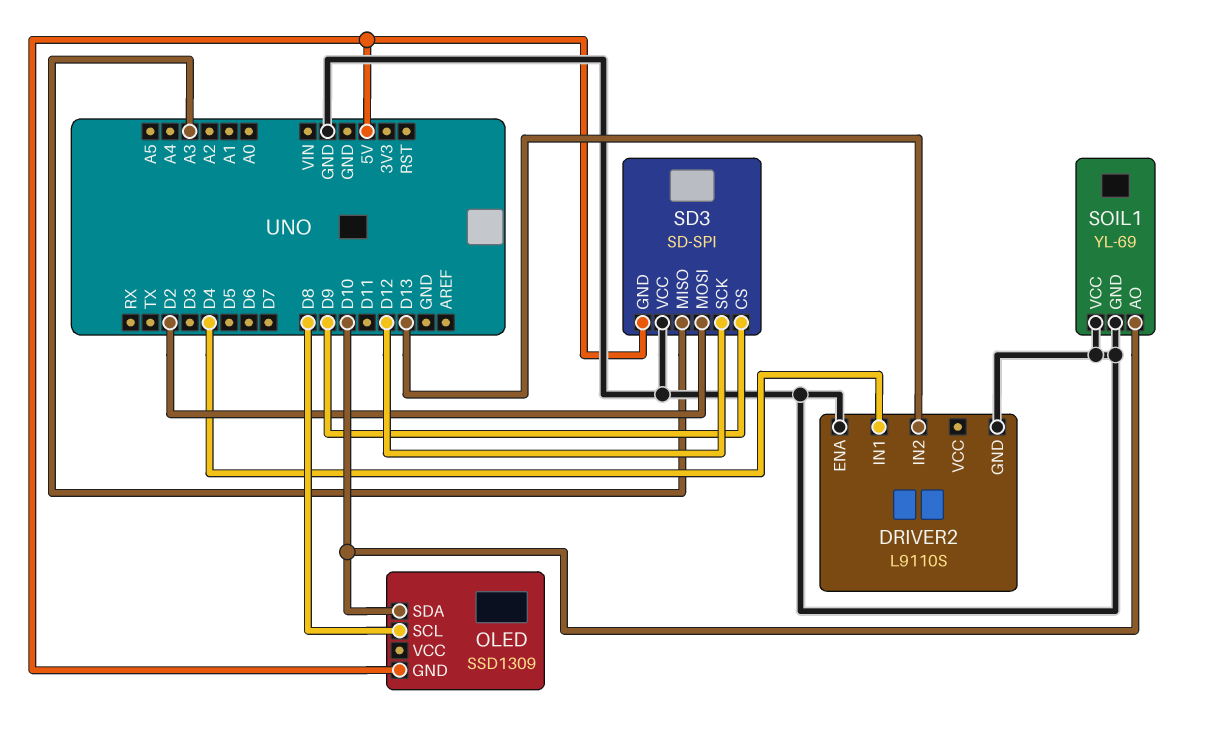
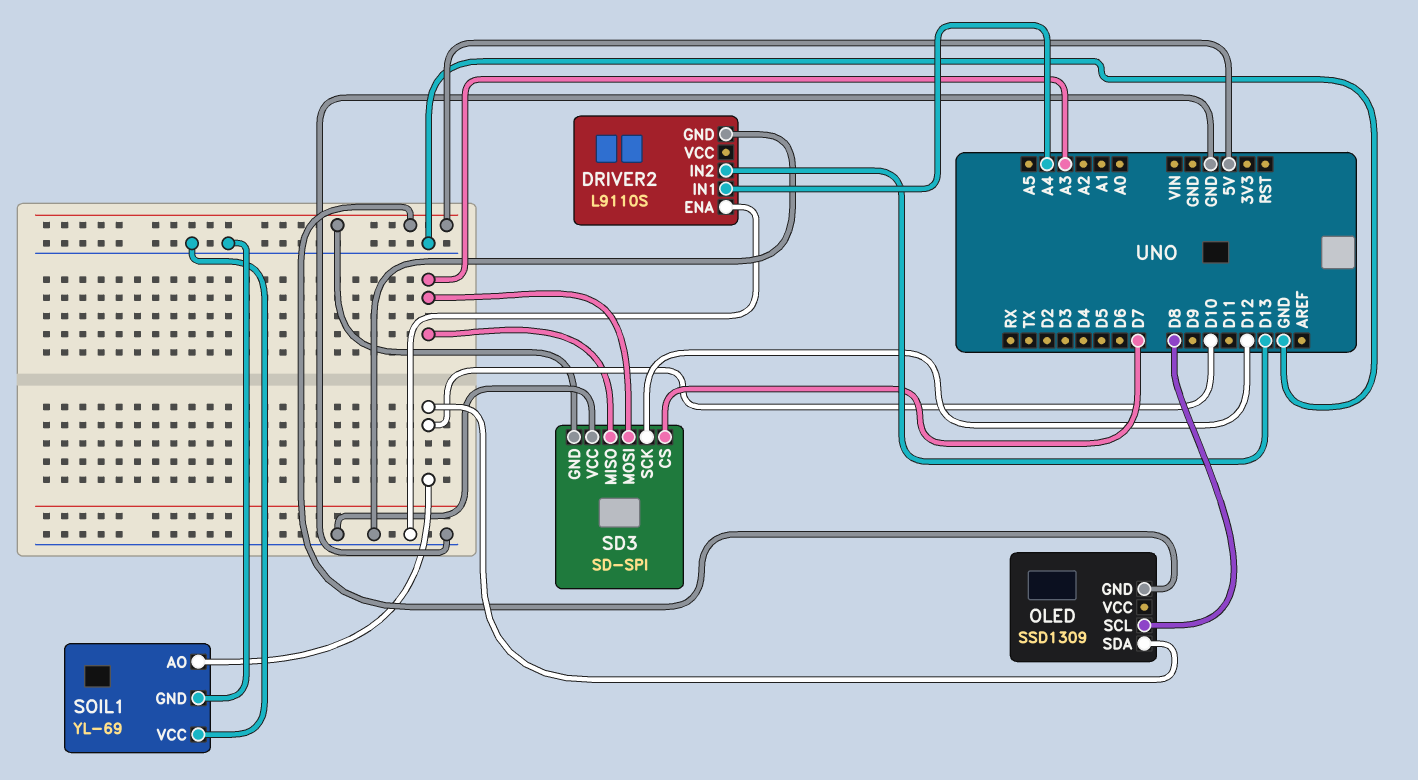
DRIVER2 pin IN1: D4 -> A4
SD3 pin CS: D9 -> D7
SD3 pin MOSI: D2 -> A3

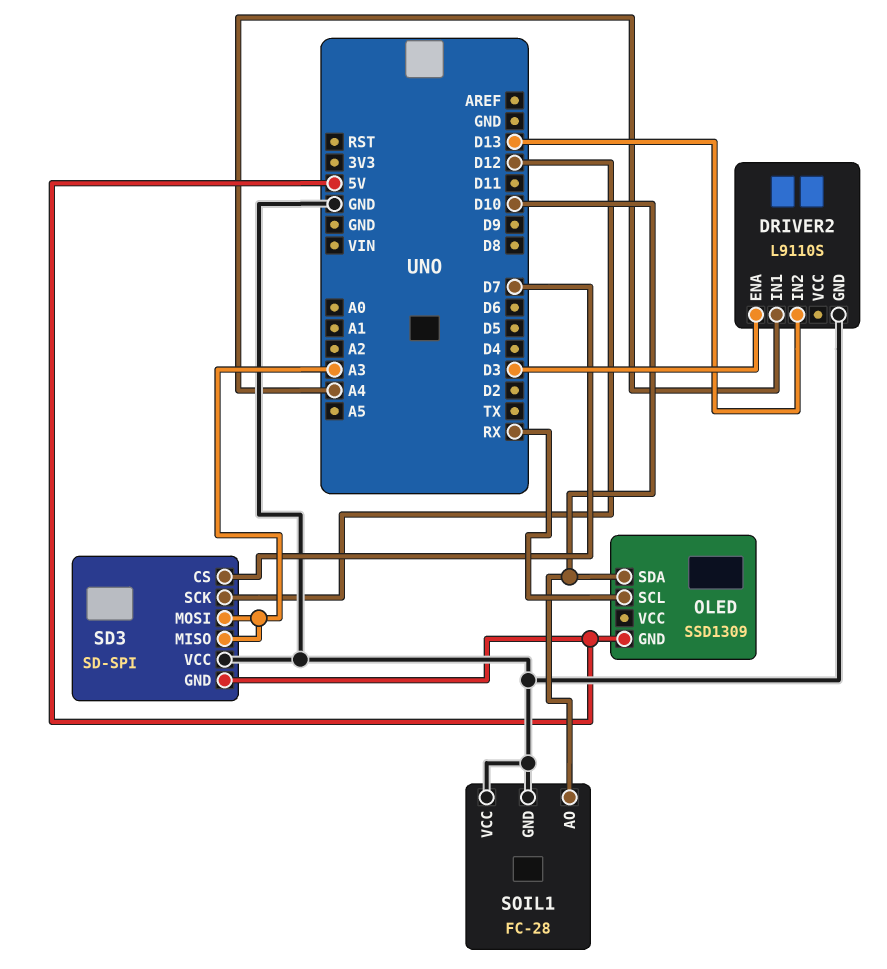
DRIVER2 pin ENA: GND -> D3
OLED pin SCL: D8 -> RX
SOIL1: YL-69 -> FC-28

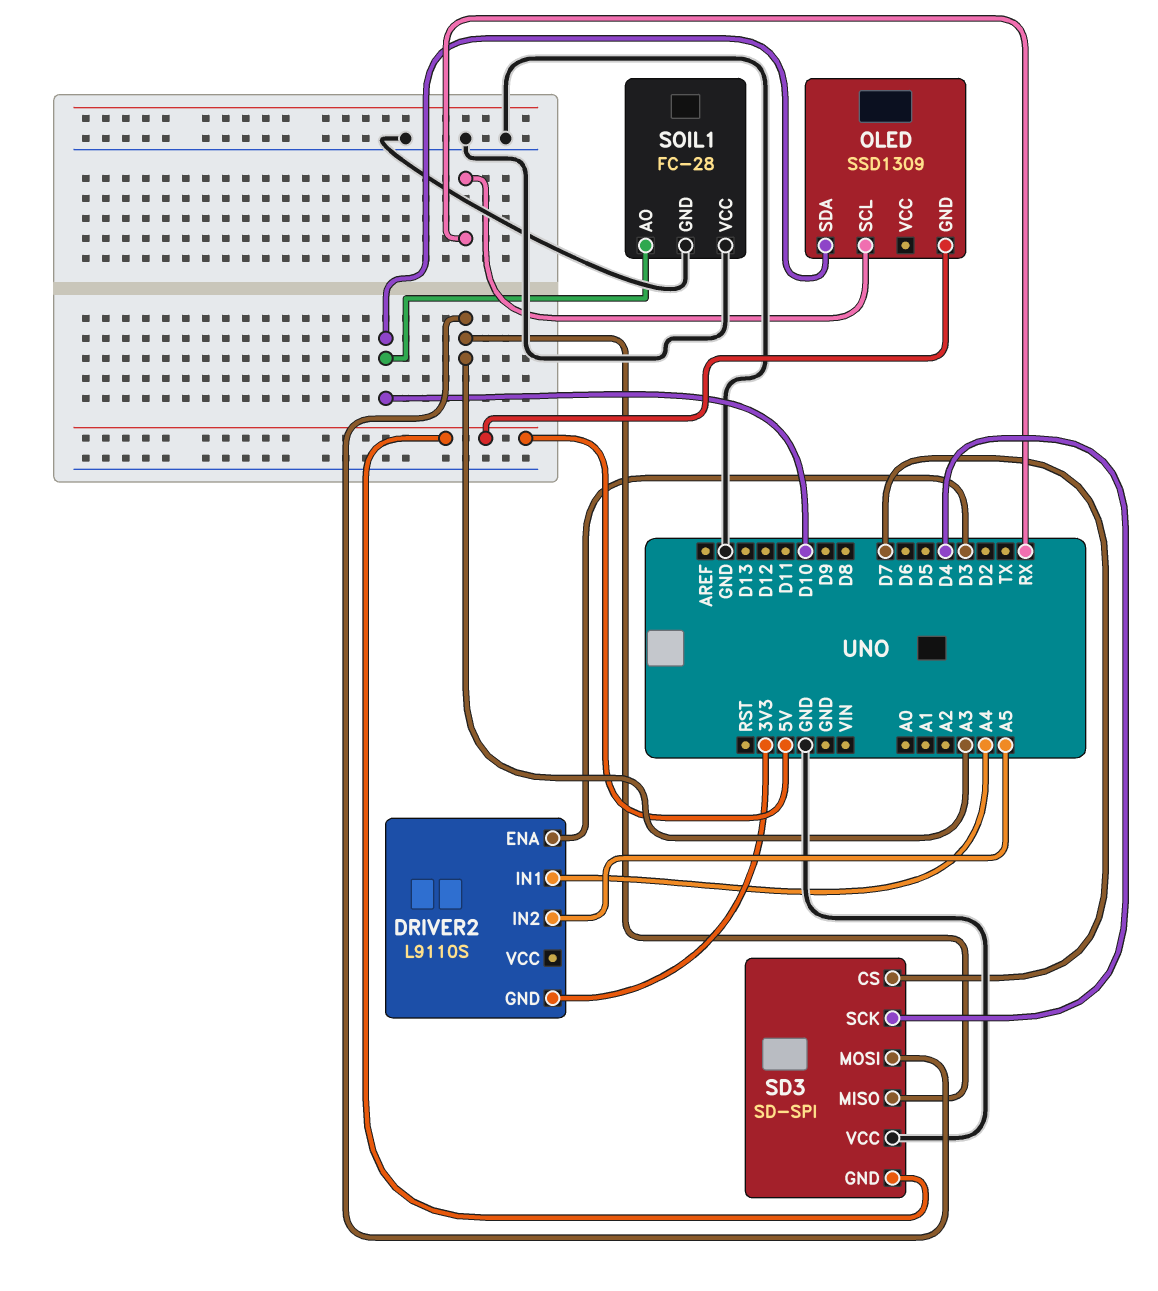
DRIVER2 pin GND: GND -> 3V3
DRIVER2 pin IN2: D13 -> A5
SD3 pin SCK: D12 -> D4

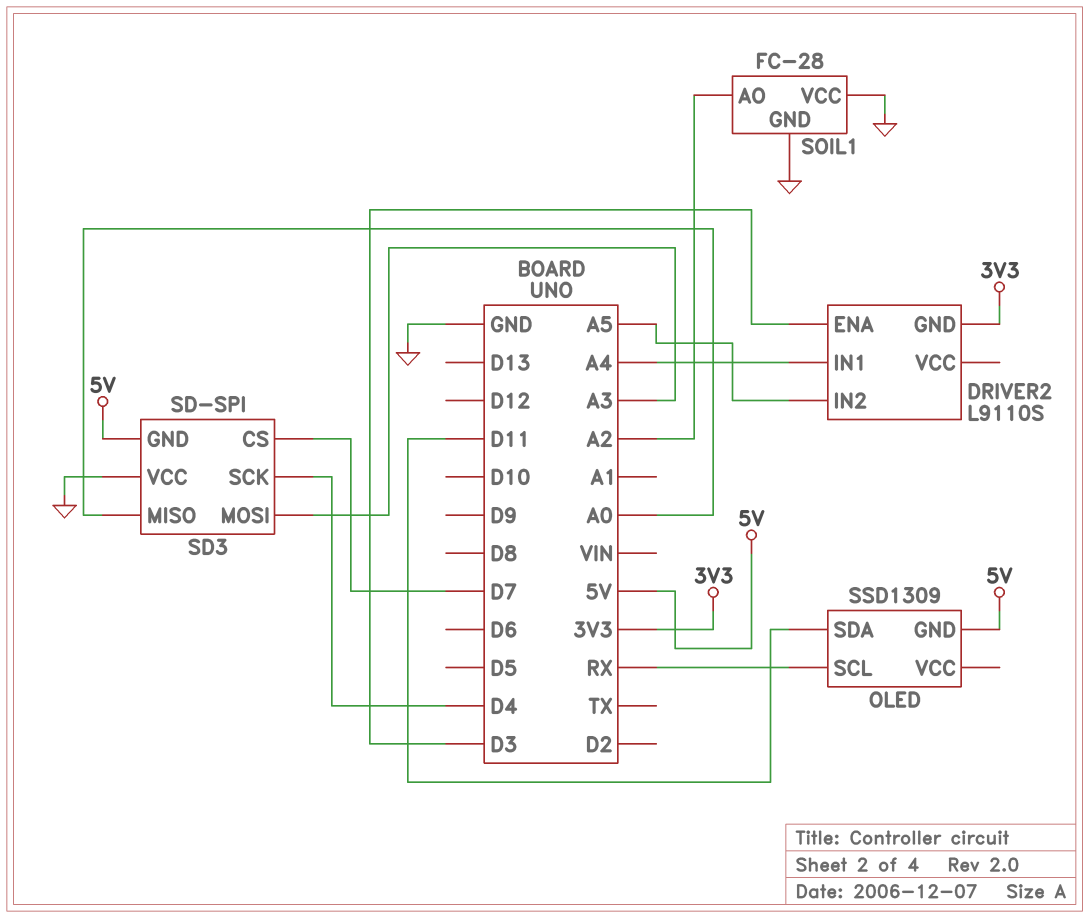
OLED pin SDA: D10 -> D11
SD3 pin MISO: A3 -> A0
SOIL1 pin AO: D10 -> A2

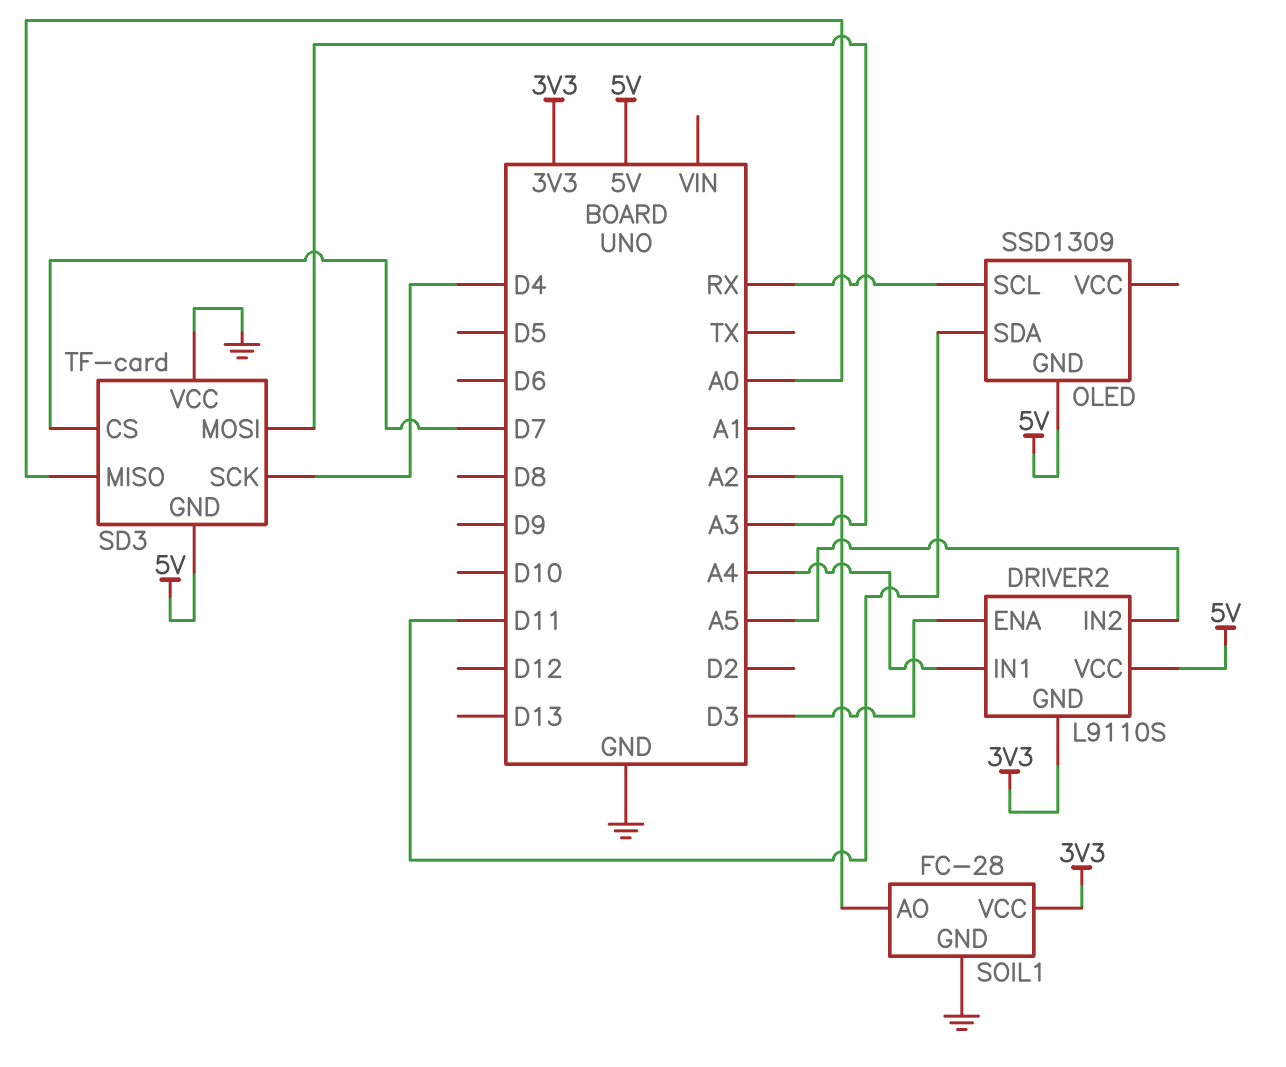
DRIVER2 pin VCC: none -> 5V
SD3: SD-SPI -> TF-card
SOIL1 pin VCC: GND -> 3V3

